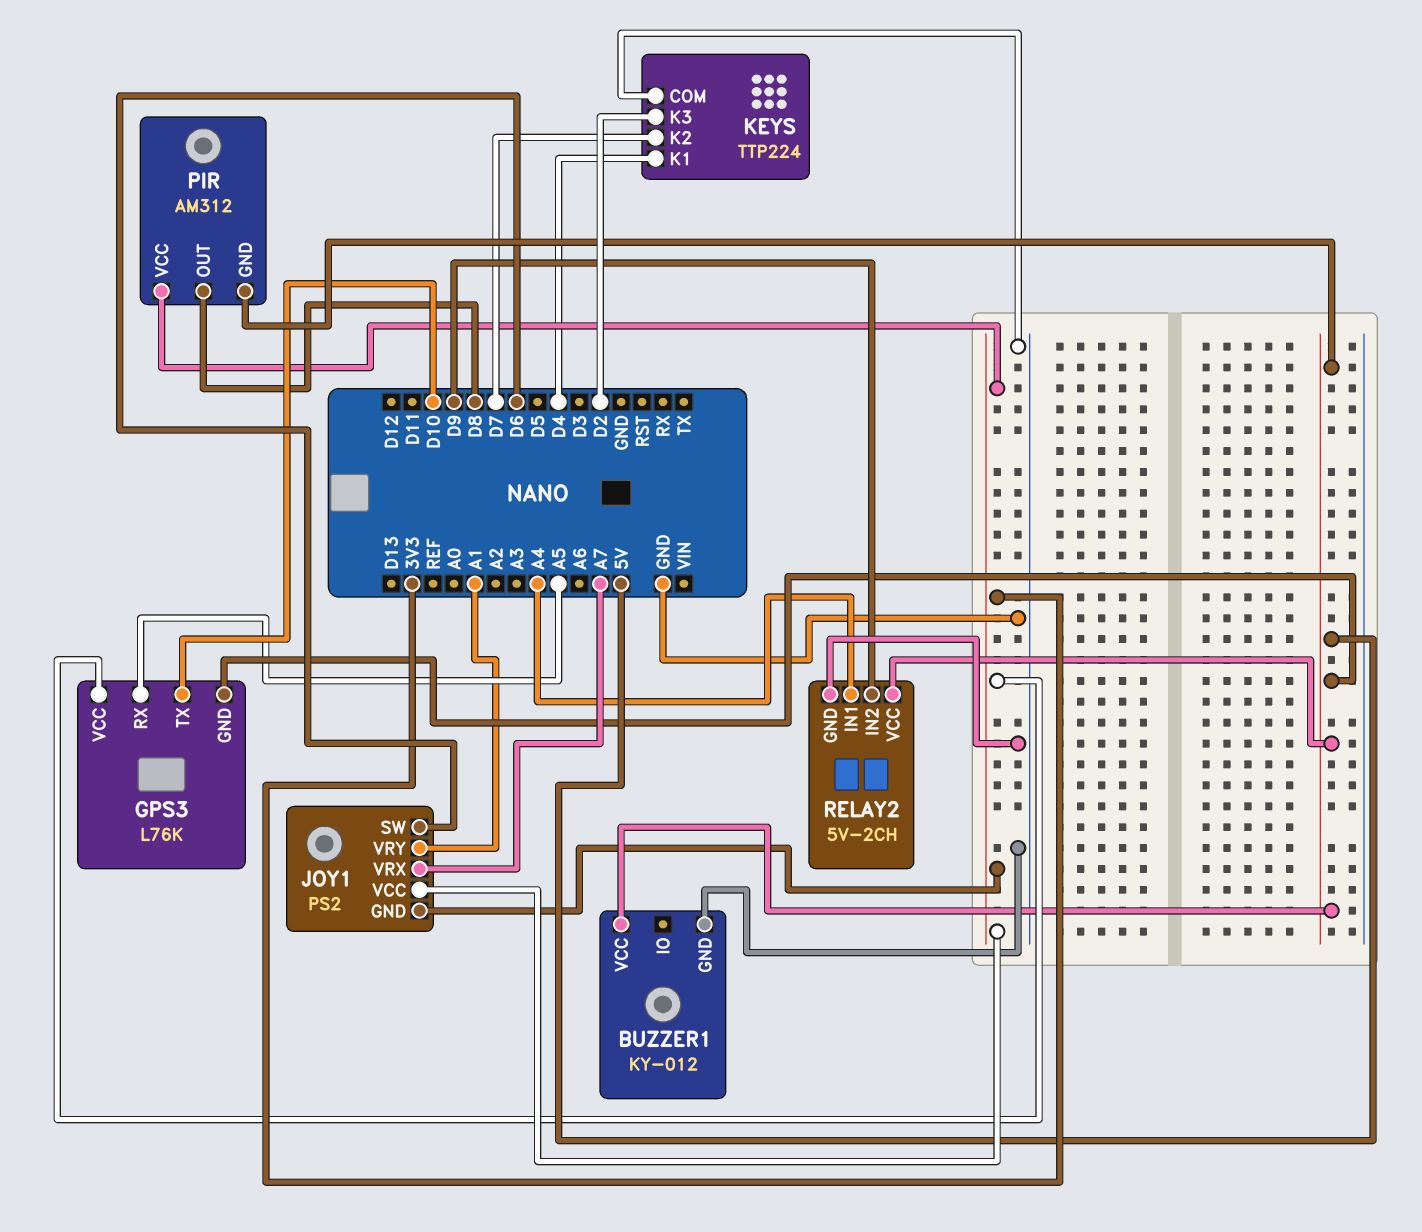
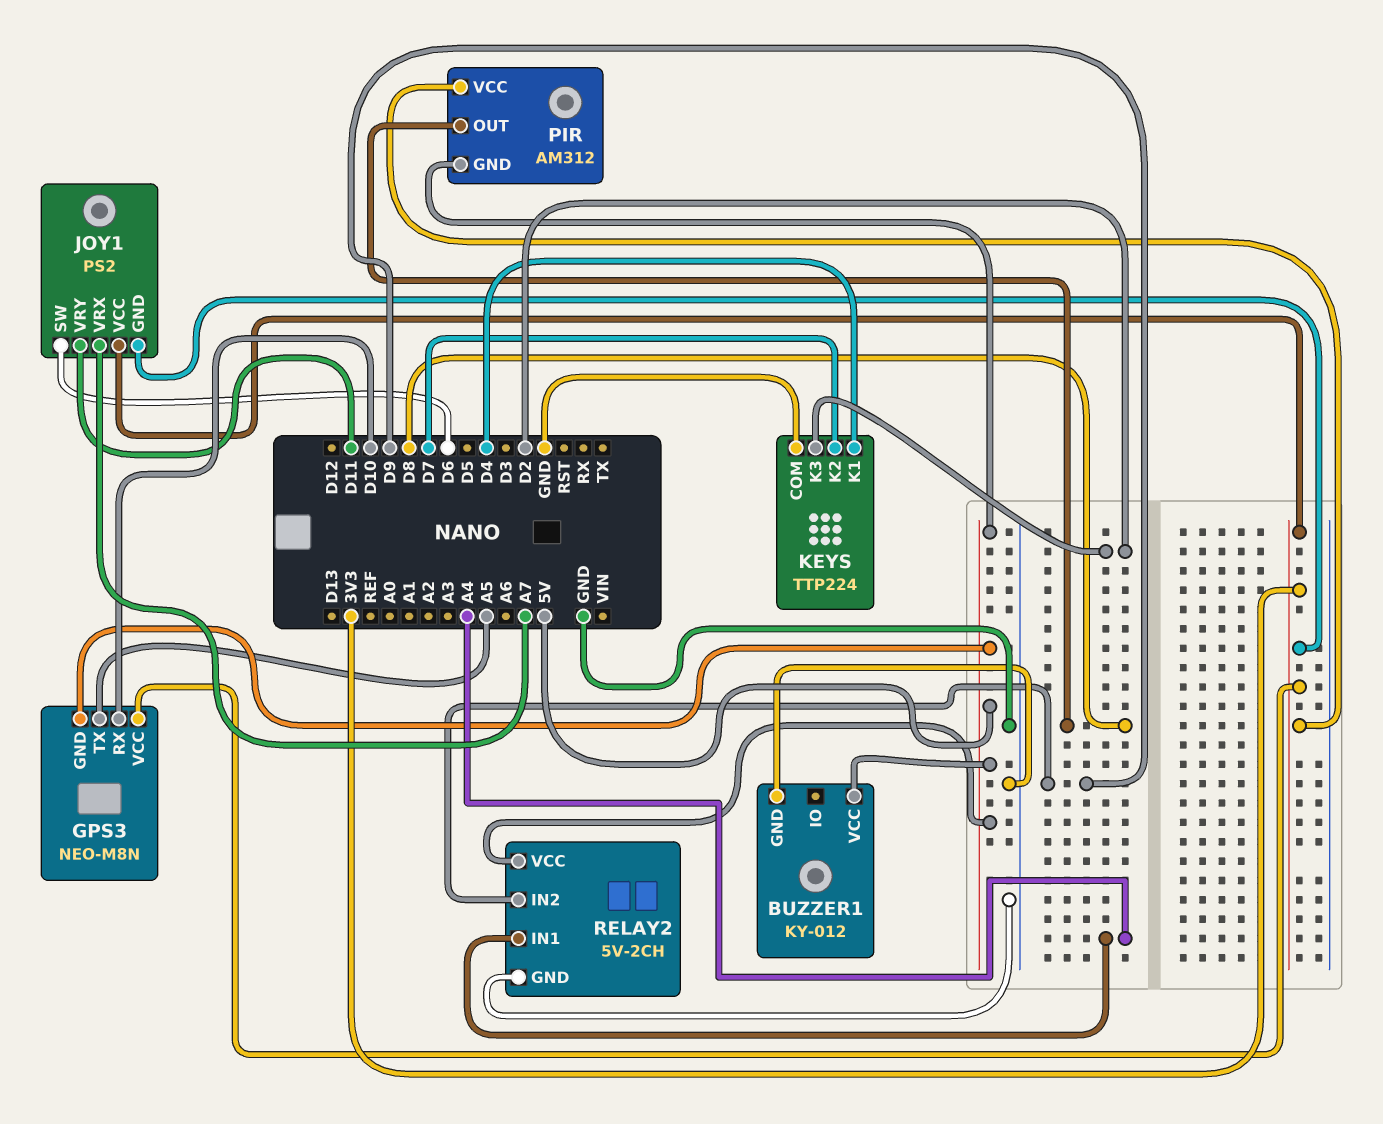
GPS3: L76K -> NEO-M8N
GPS3 pin RX: A5 -> D10
GPS3 pin TX: D10 -> A5
JOY1 pin VRY: A1 -> D11

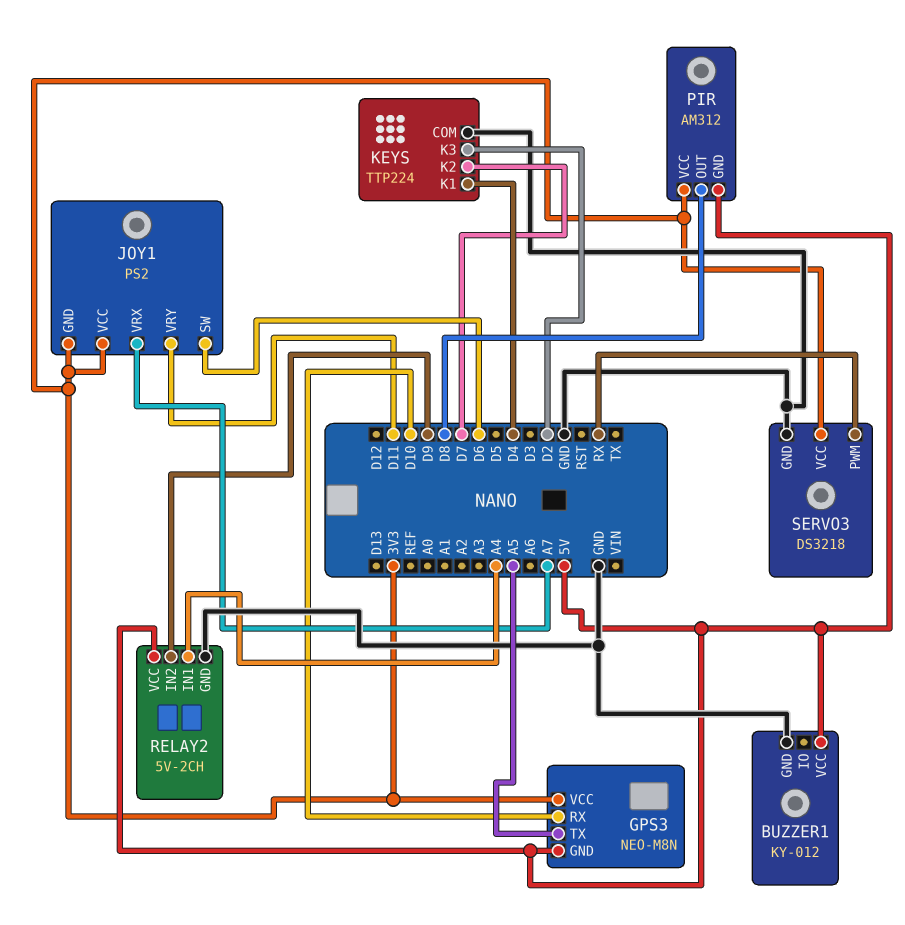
SERVO3: none -> DS3218
SERVO3 pin GND: none -> GND
SERVO3 pin PWM: none -> RX
SERVO3 pin VCC: none -> 3V3

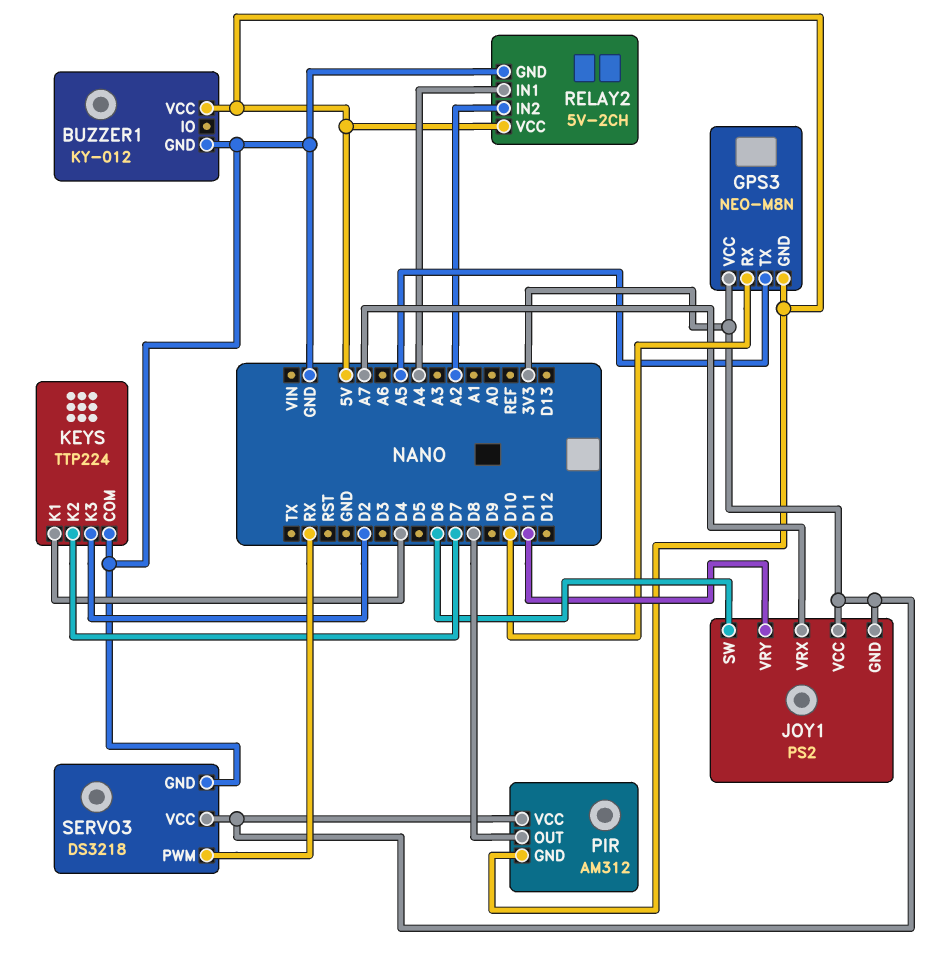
RELAY2 pin IN2: D9 -> A2

